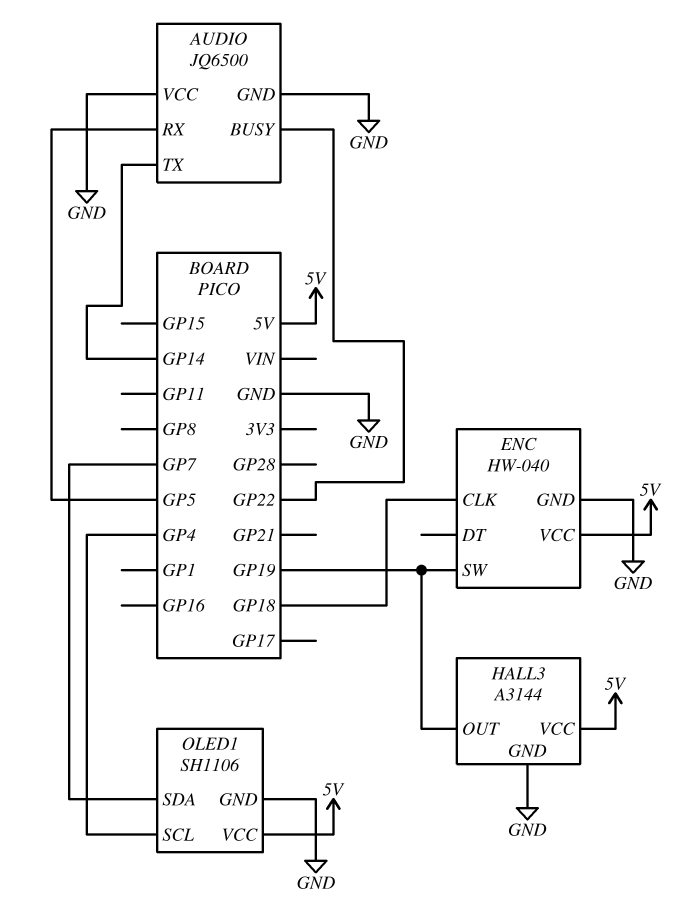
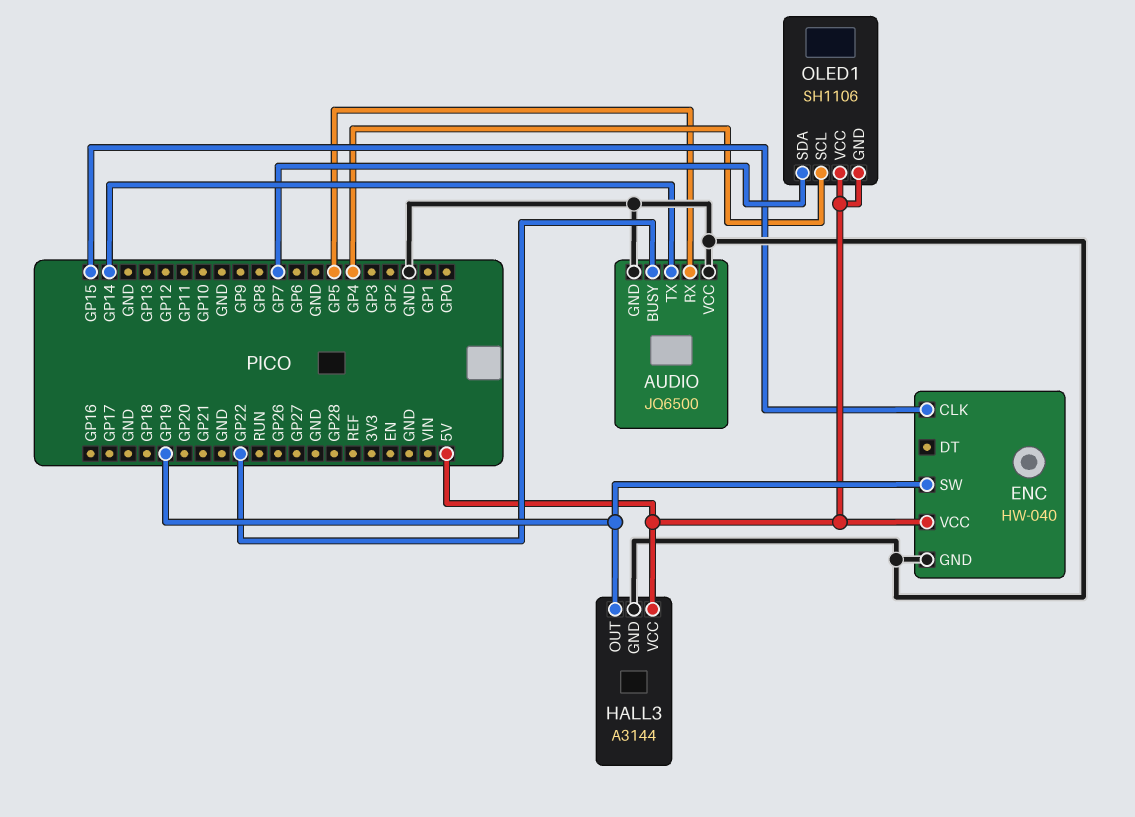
ENC pin CLK: GP18 -> GP15
OLED1 pin GND: GND -> 5V

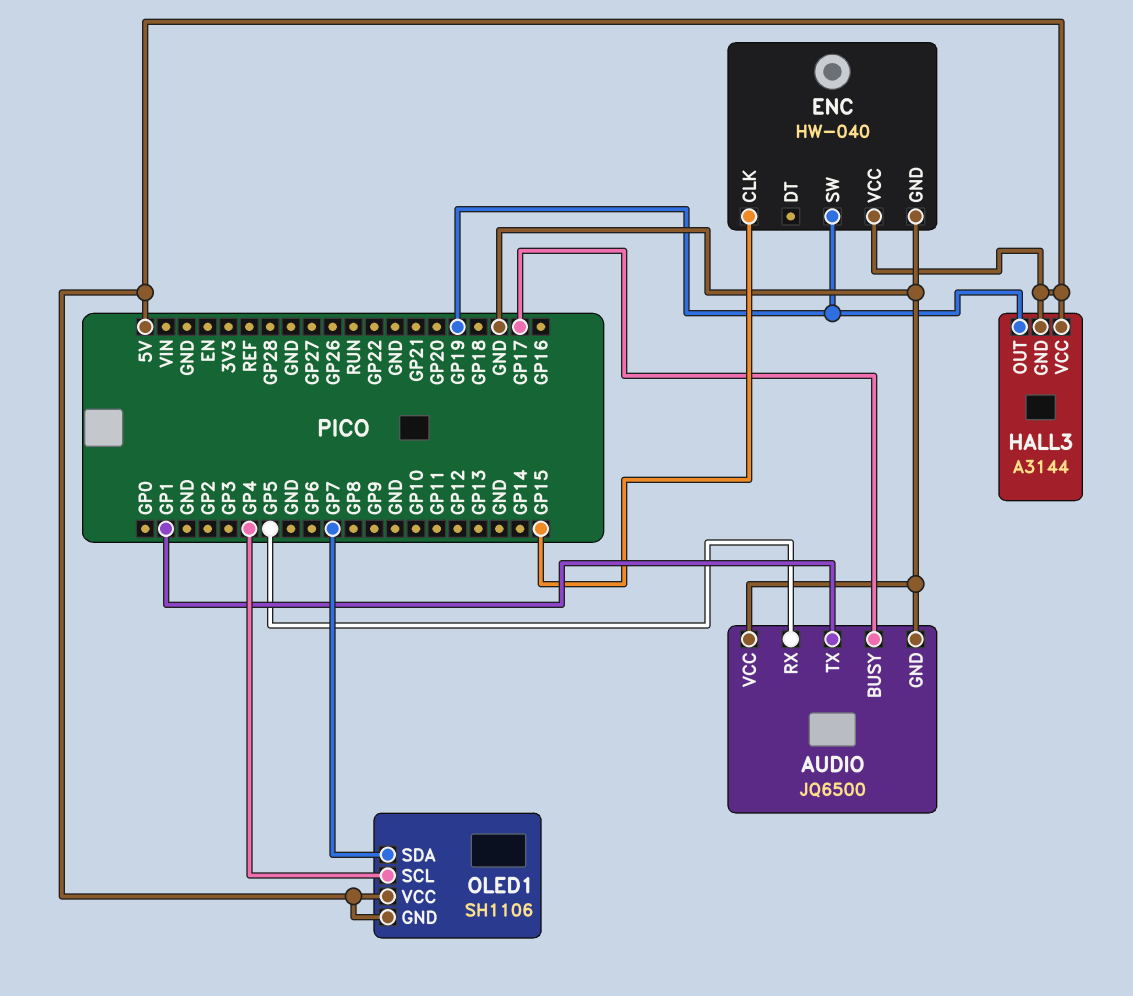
AUDIO pin BUSY: GP22 -> GP17
AUDIO pin TX: GP14 -> GP1
HALL3 pin GND: GND -> 5V

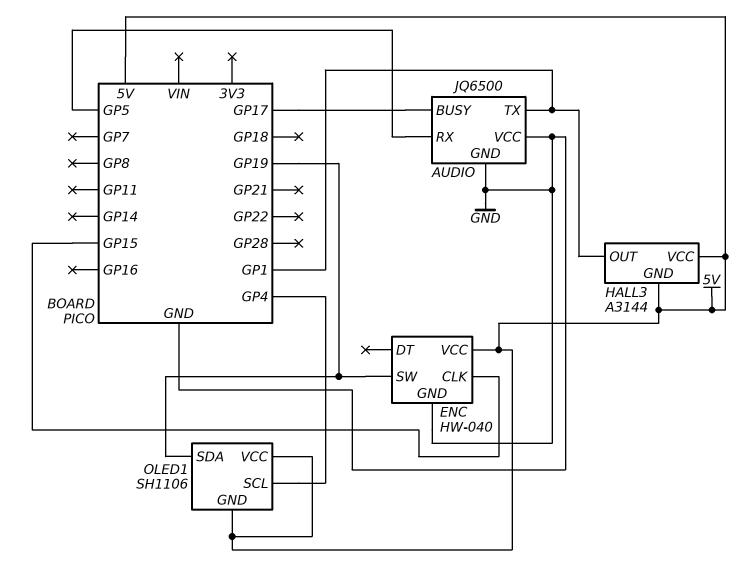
HALL3 pin OUT: GP19 -> GP1
OLED1 pin SDA: GP7 -> GP19

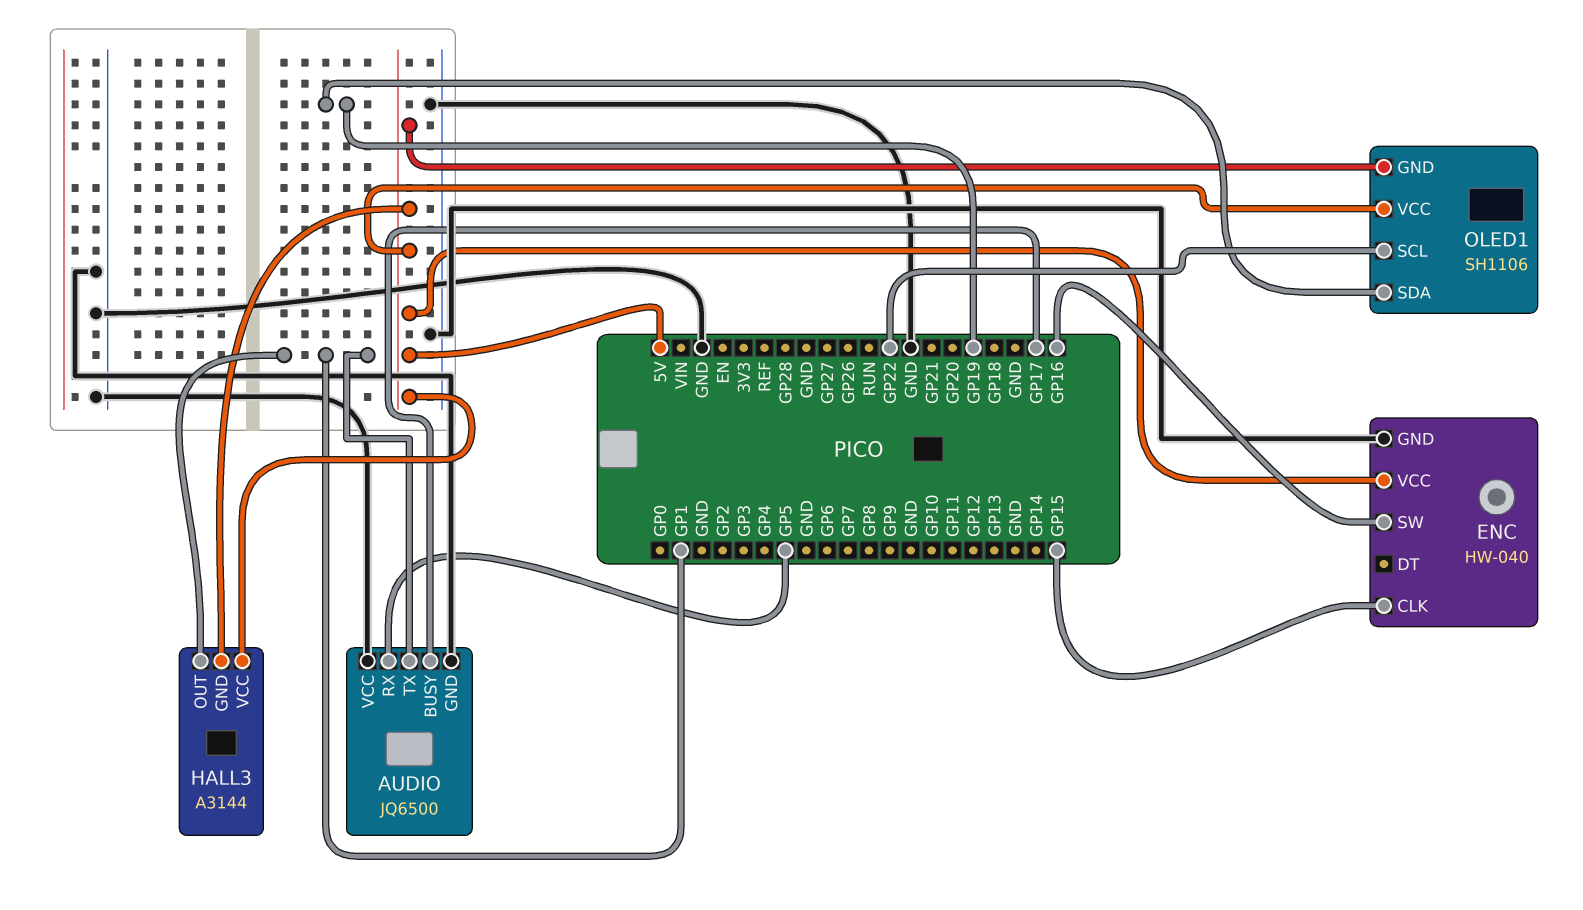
ENC pin SW: GP19 -> GP16
OLED1 pin SCL: GP4 -> GP22

